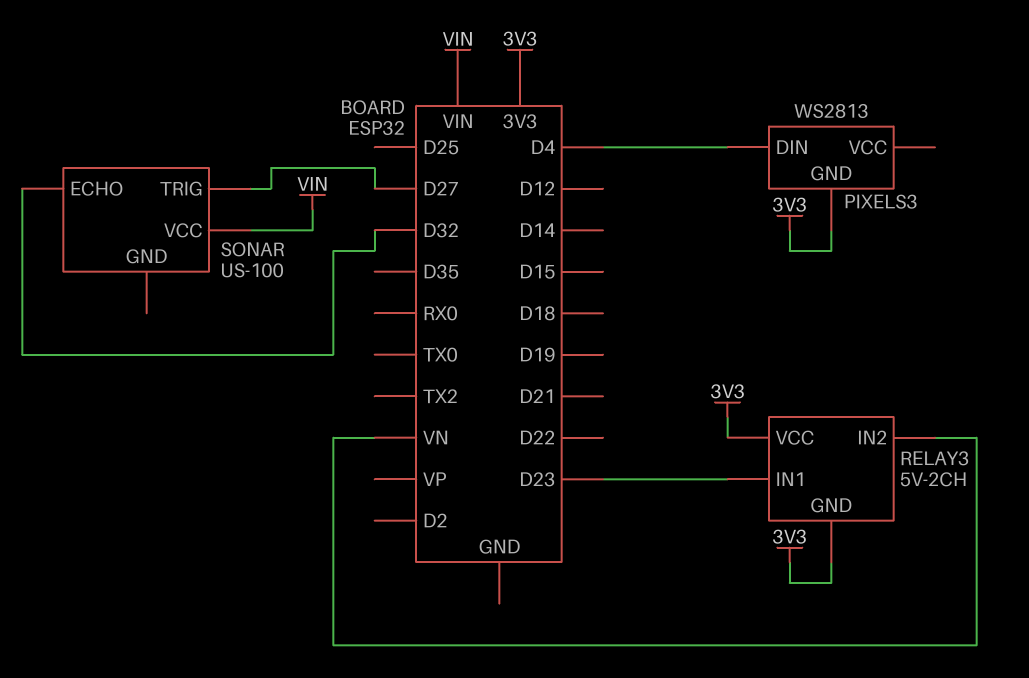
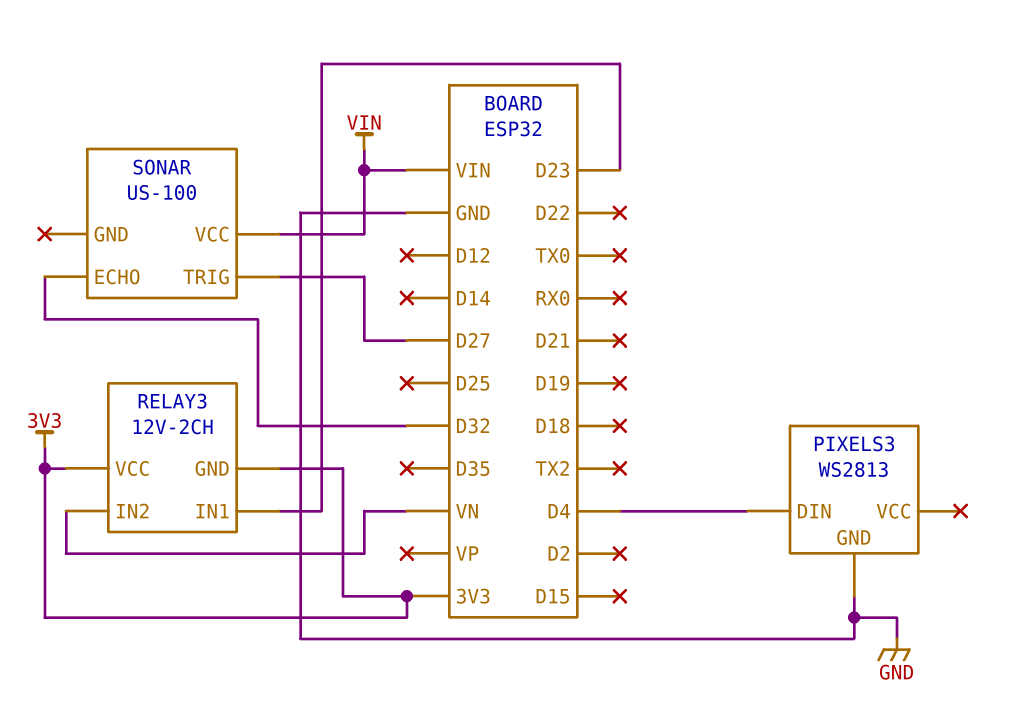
PIXELS3 pin GND: 3V3 -> GND
RELAY3: 5V-2CH -> 12V-2CH

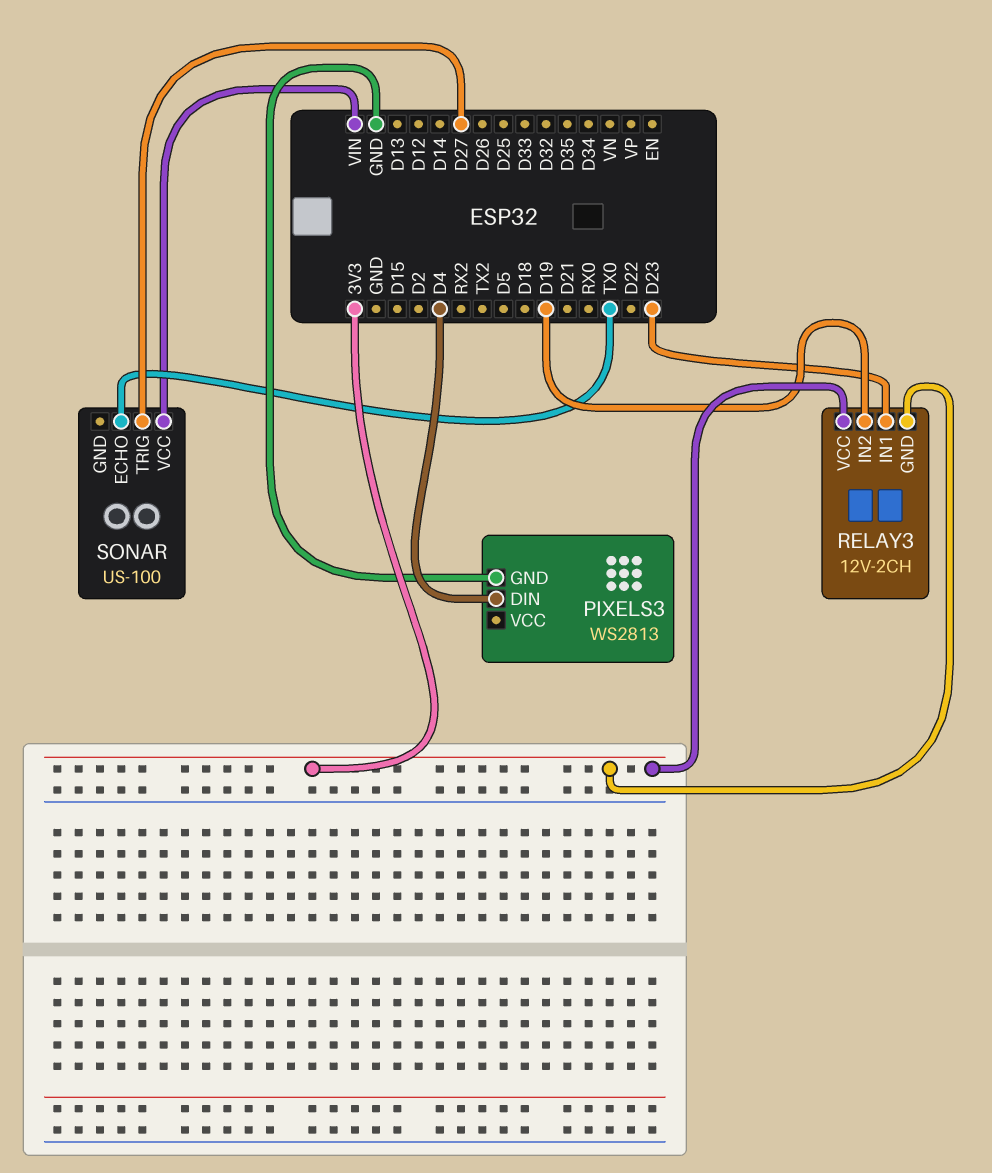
RELAY3 pin IN2: VN -> D19
SONAR pin ECHO: D32 -> TX0

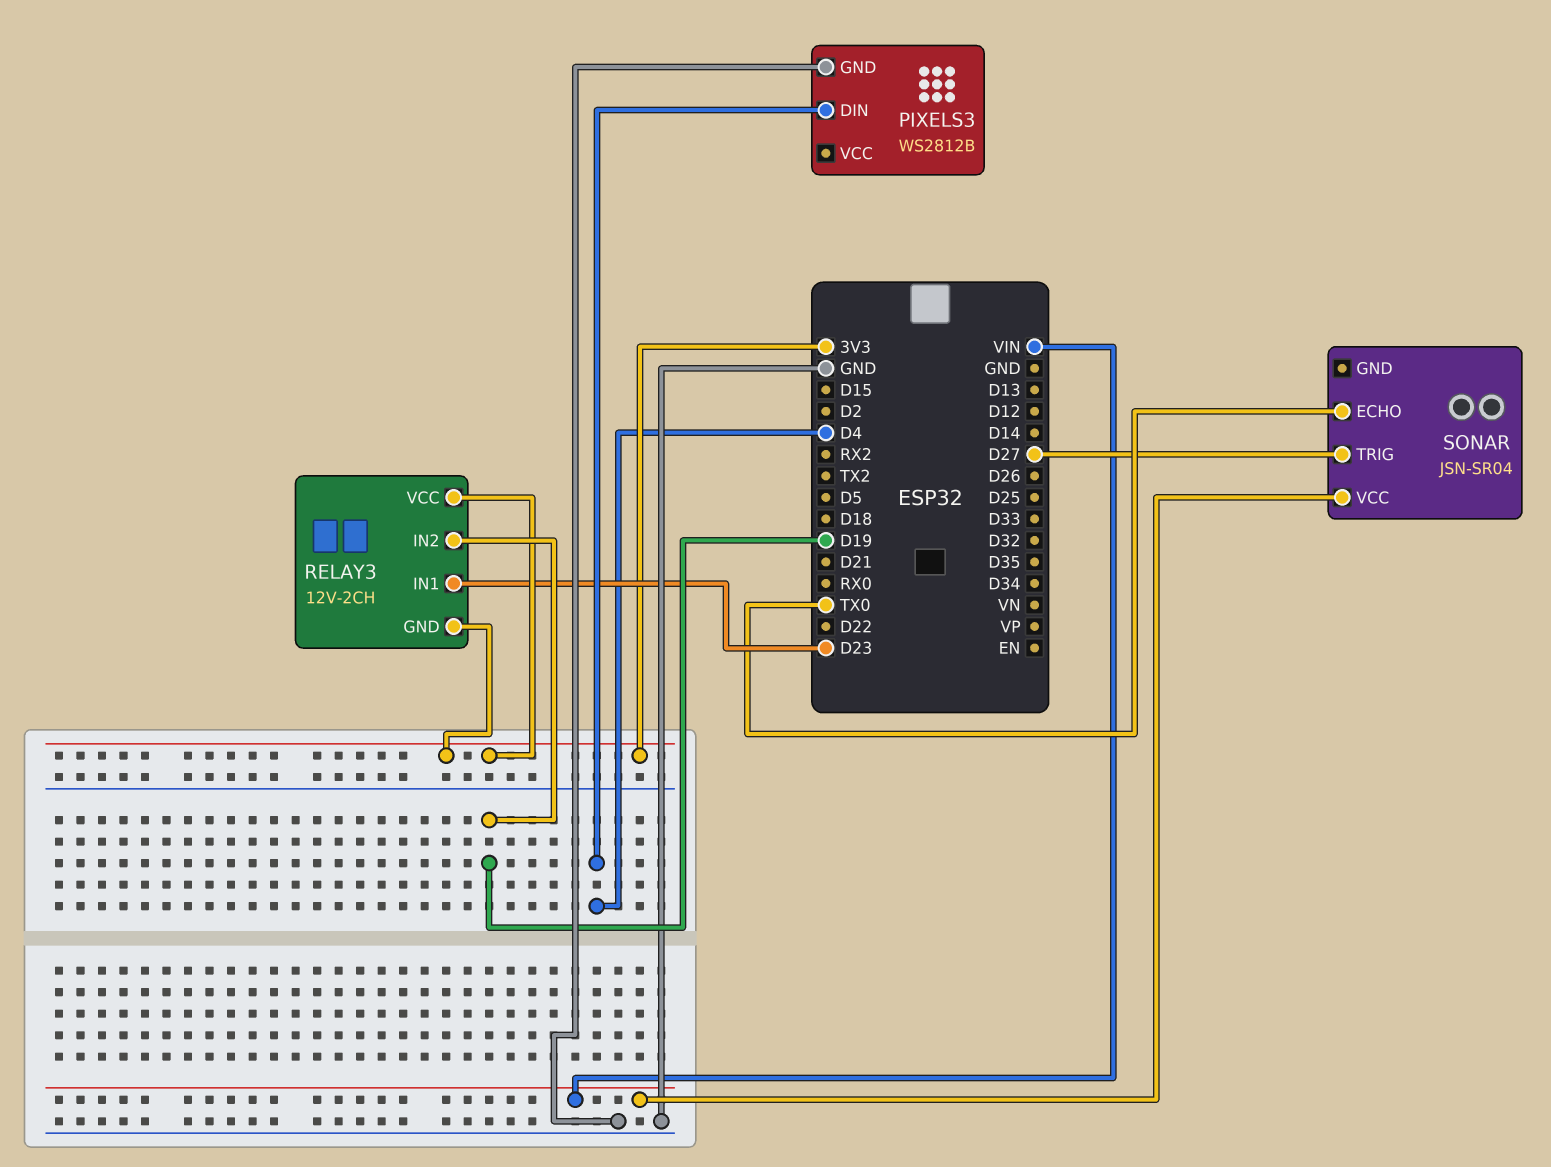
PIXELS3: WS2813 -> WS2812B
SONAR: US-100 -> JSN-SR04

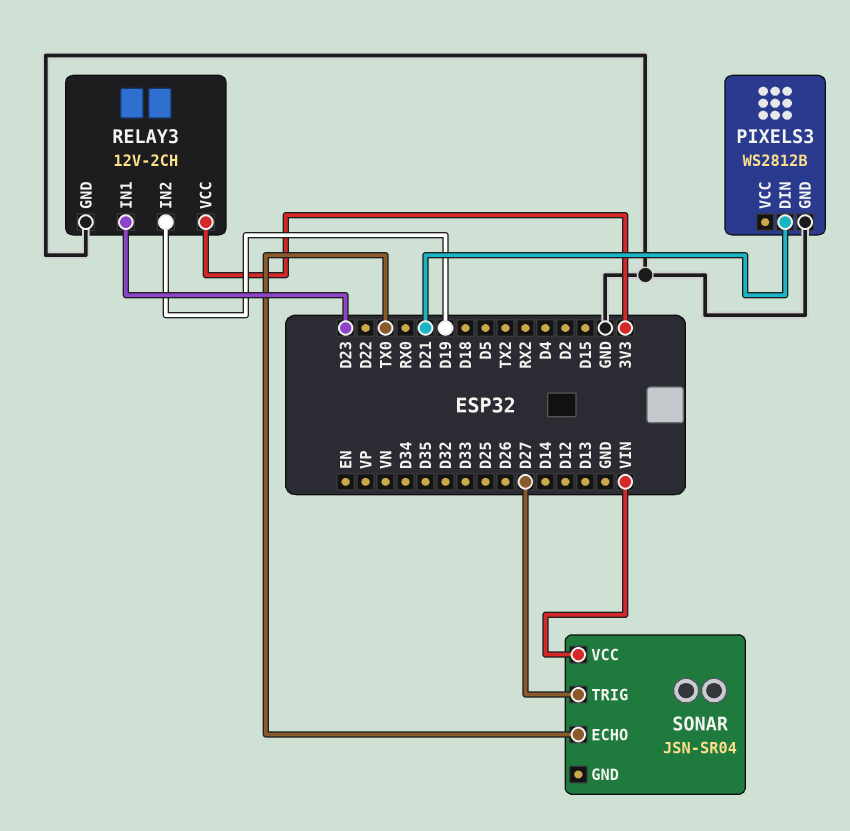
PIXELS3 pin DIN: D4 -> D21
RELAY3 pin GND: 3V3 -> GND

